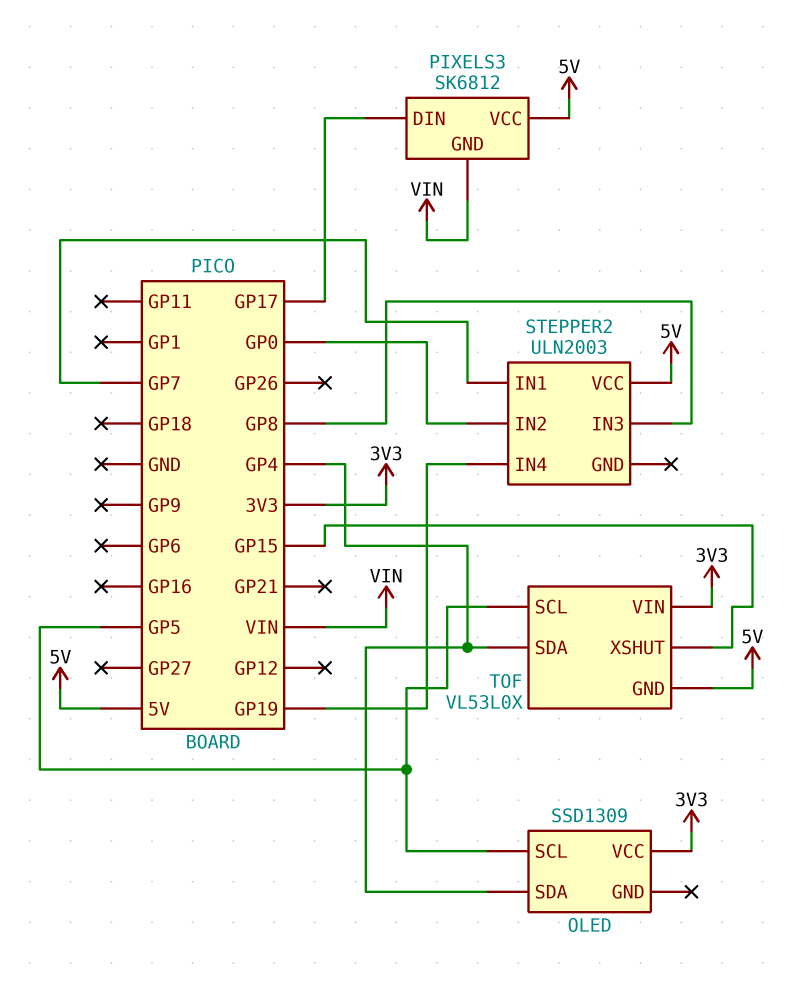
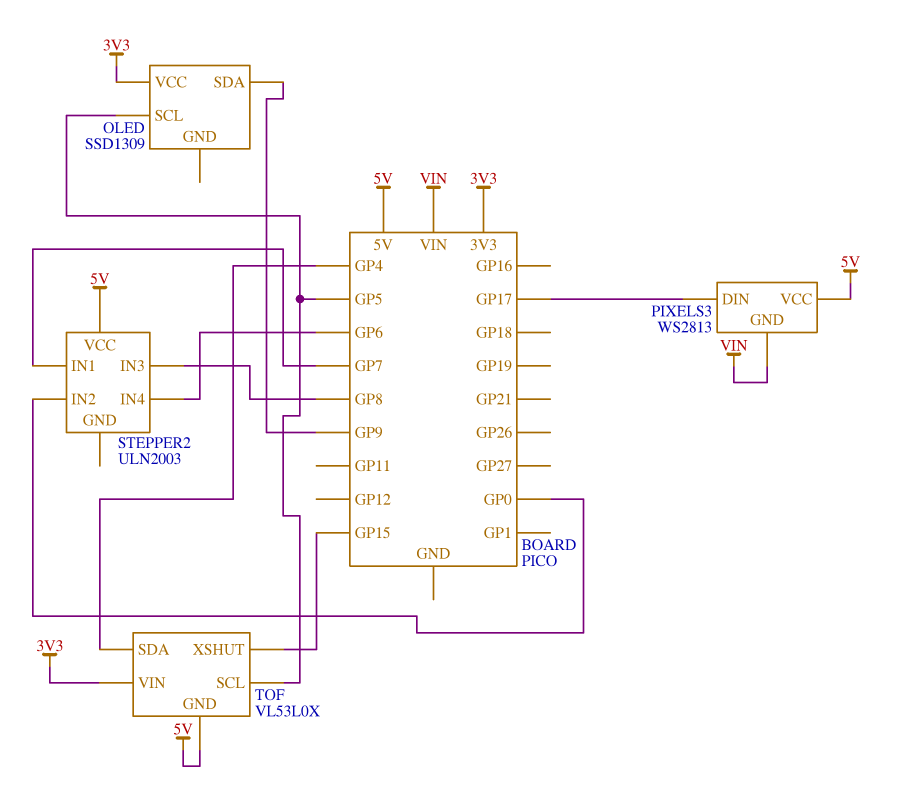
OLED pin SDA: GP4 -> GP9
PIXELS3: SK6812 -> WS2813
STEPPER2 pin IN4: GP19 -> GP6

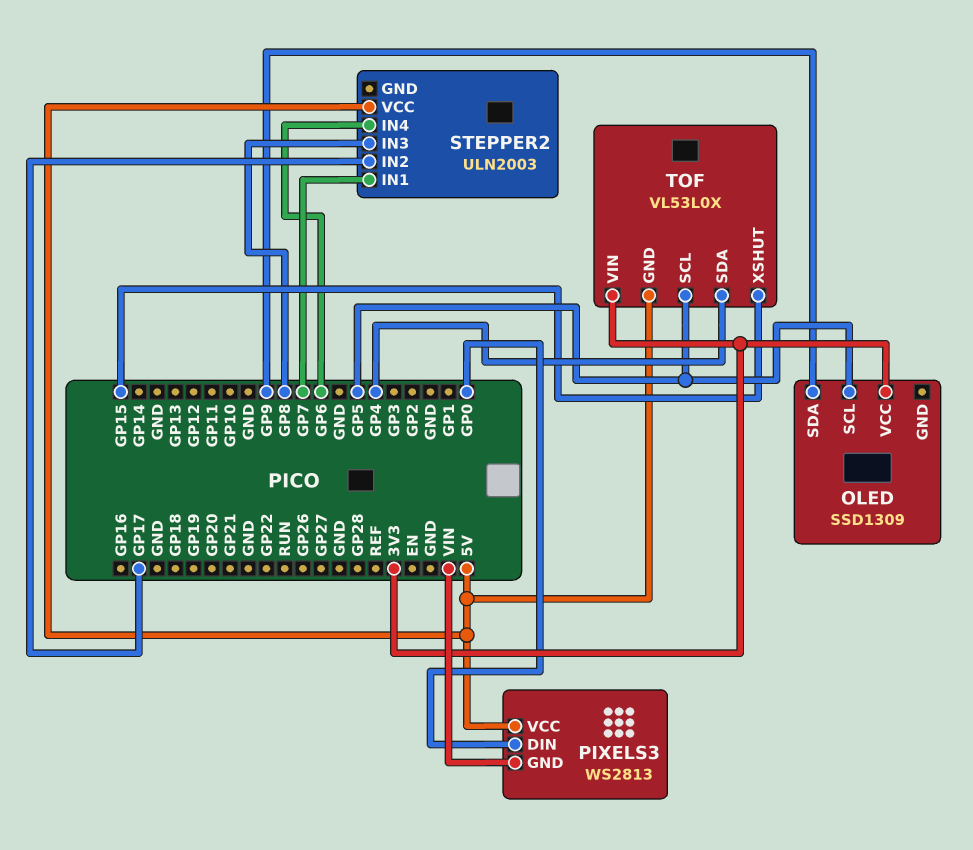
PIXELS3 pin DIN: GP17 -> GP0
STEPPER2 pin IN2: GP0 -> GP17

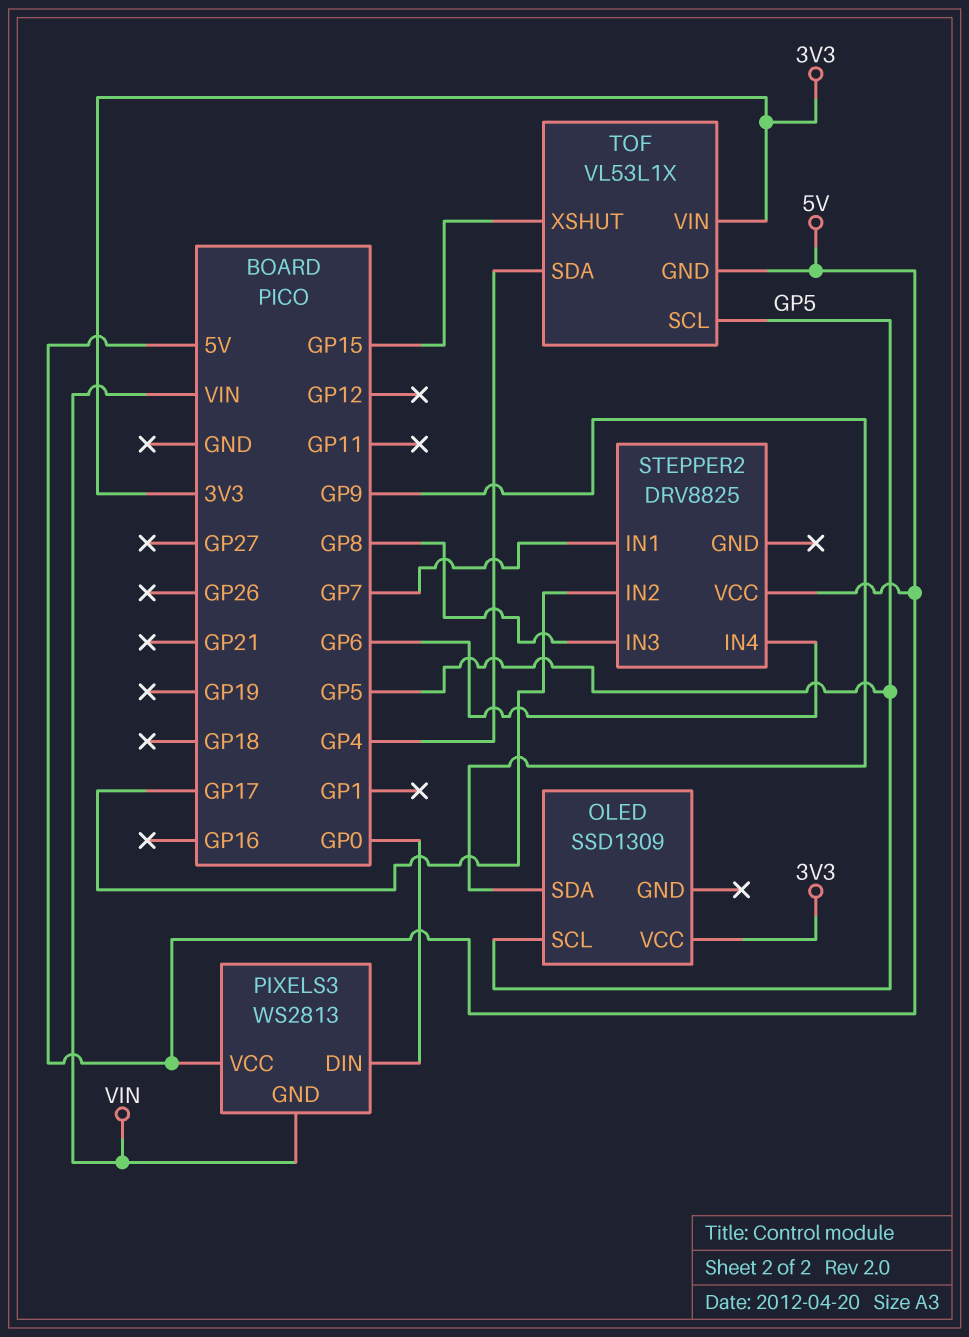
STEPPER2: ULN2003 -> DRV8825
TOF: VL53L0X -> VL53L1X

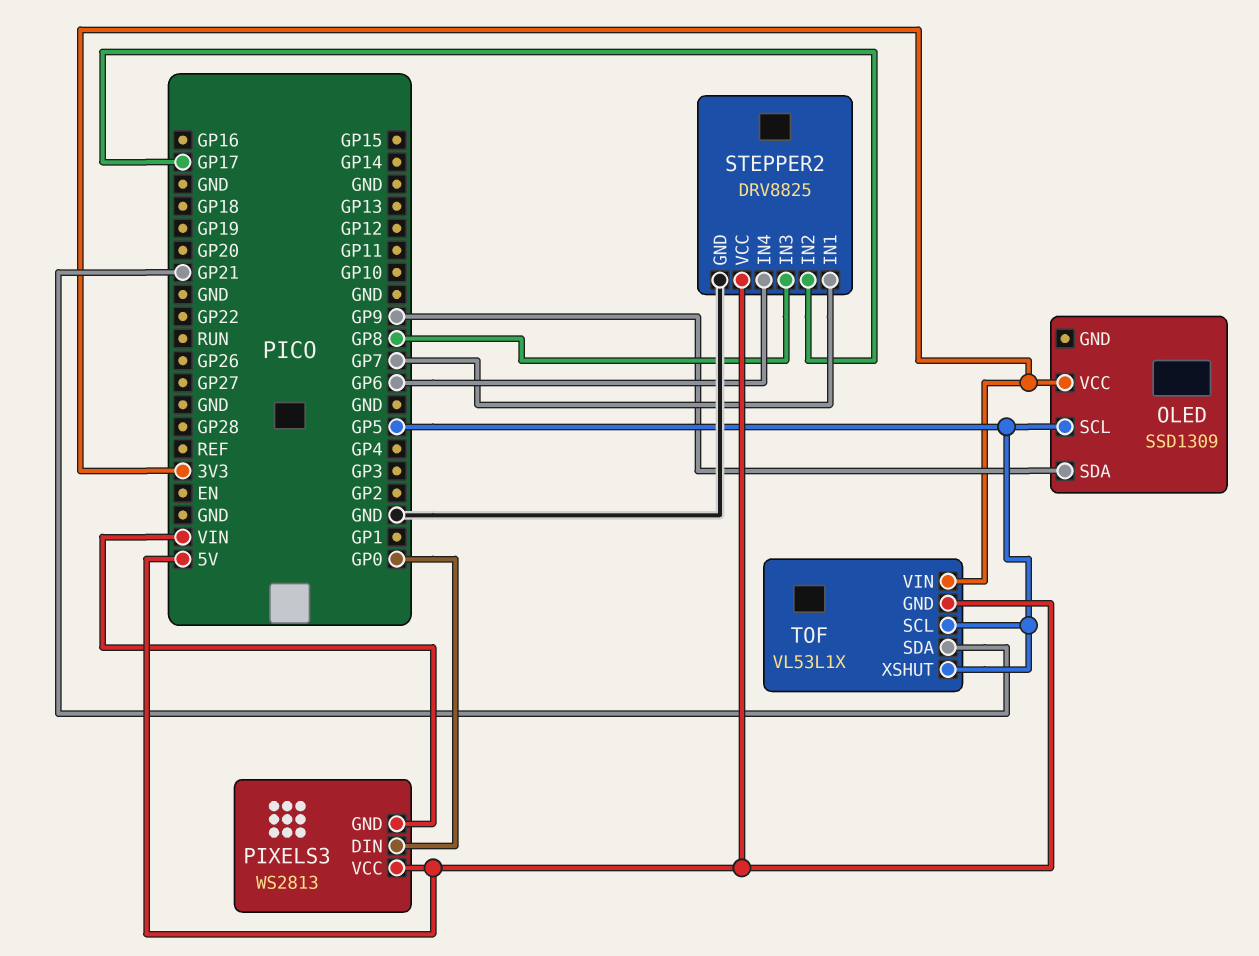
STEPPER2 pin GND: none -> GND
TOF pin SDA: GP4 -> GP21
TOF pin XSHUT: GP15 -> GP5

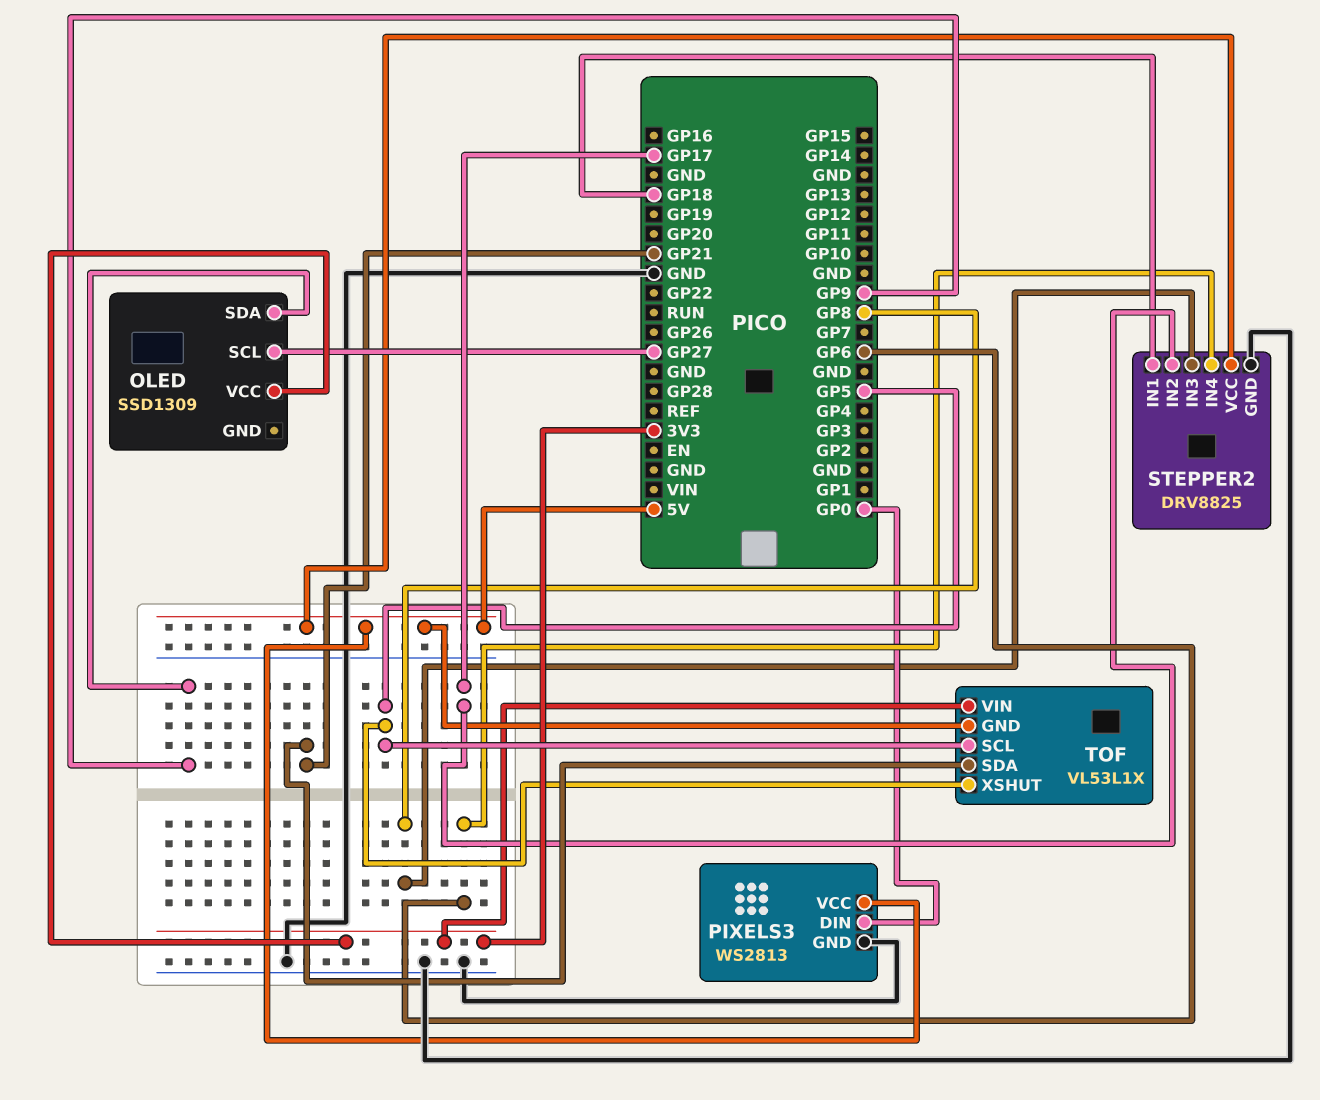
OLED pin SCL: GP5 -> GP27
PIXELS3 pin GND: VIN -> GND
STEPPER2 pin IN1: GP7 -> GP18

